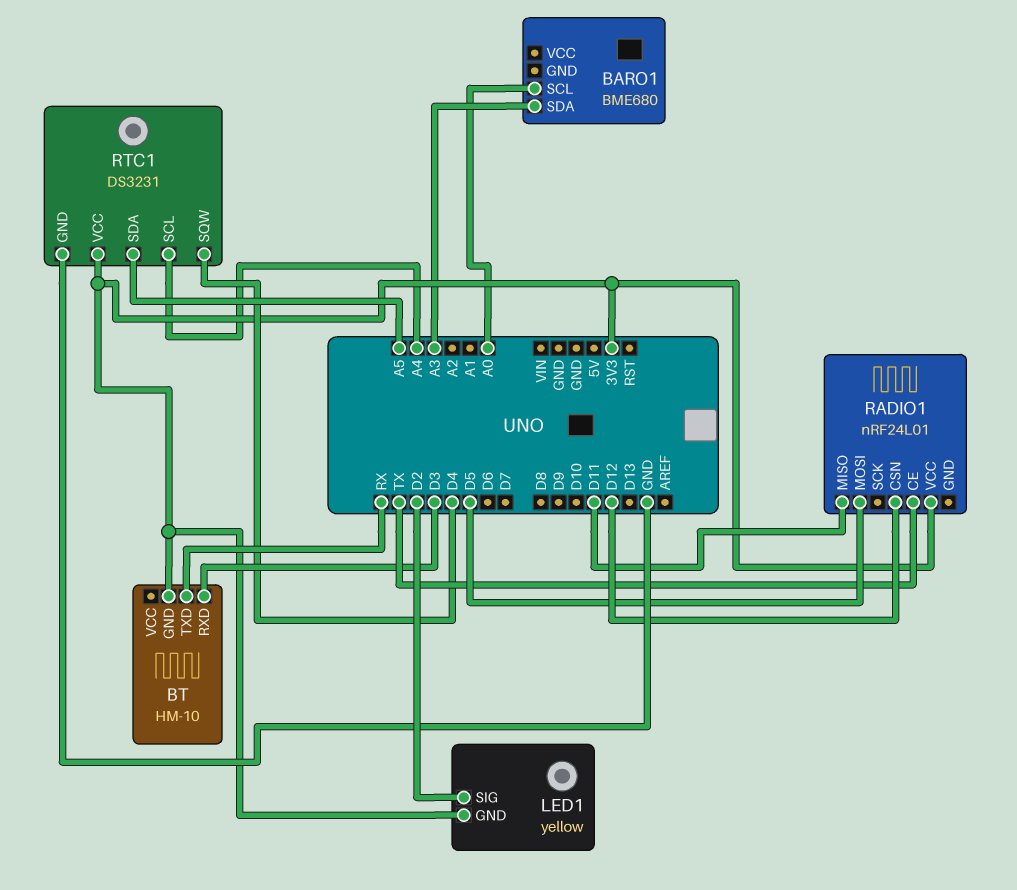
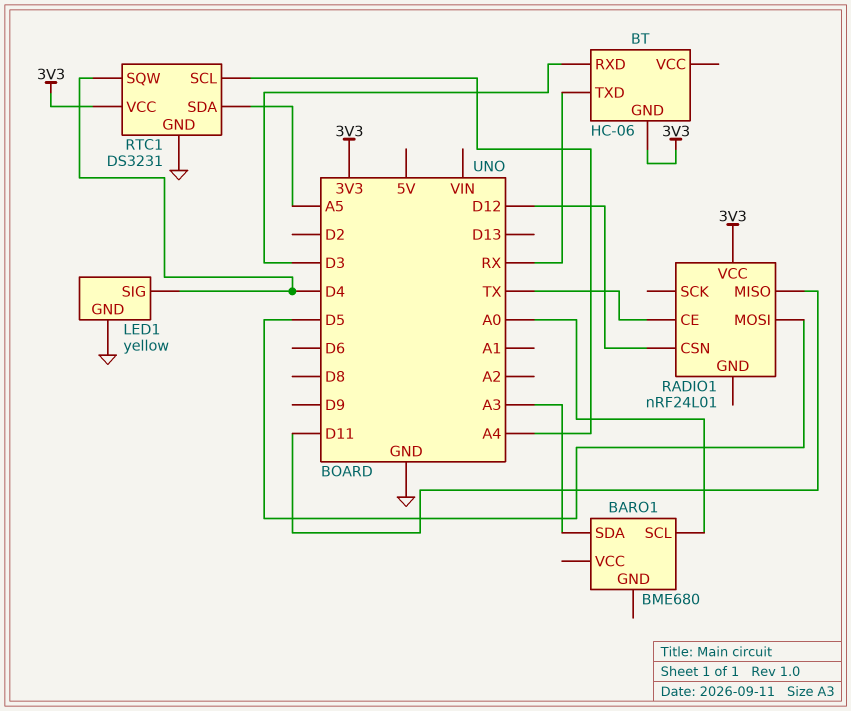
BT: HM-10 -> HC-06
LED1 pin GND: 3V3 -> GND
LED1 pin SIG: D2 -> D4

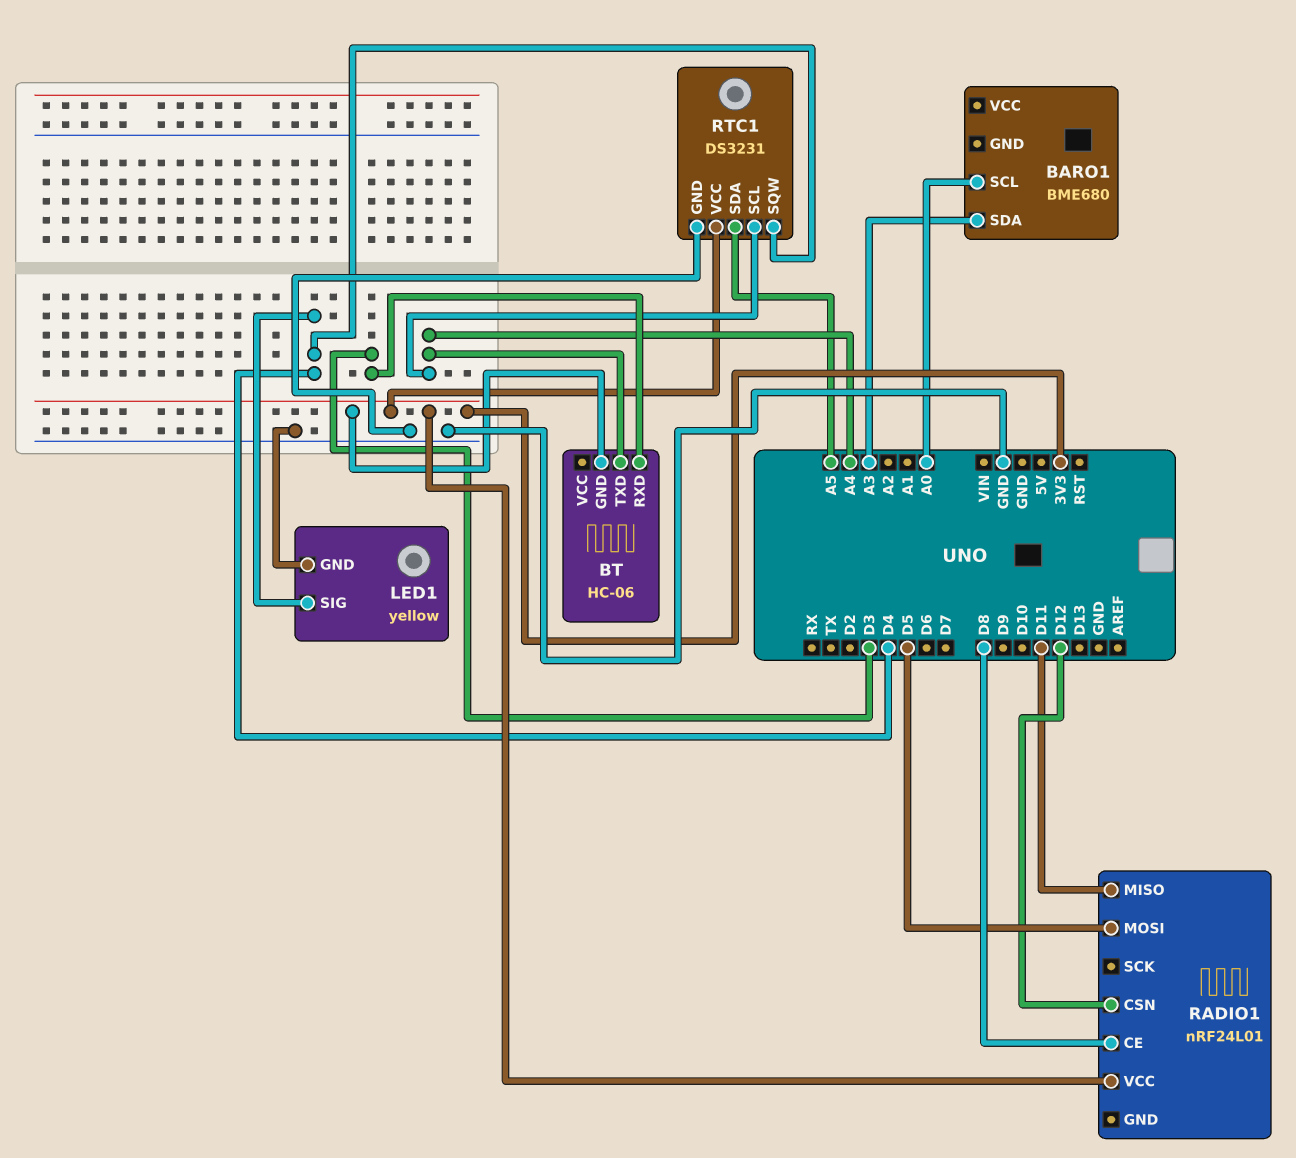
BT pin TXD: RX -> A4
RADIO1 pin CE: TX -> D8

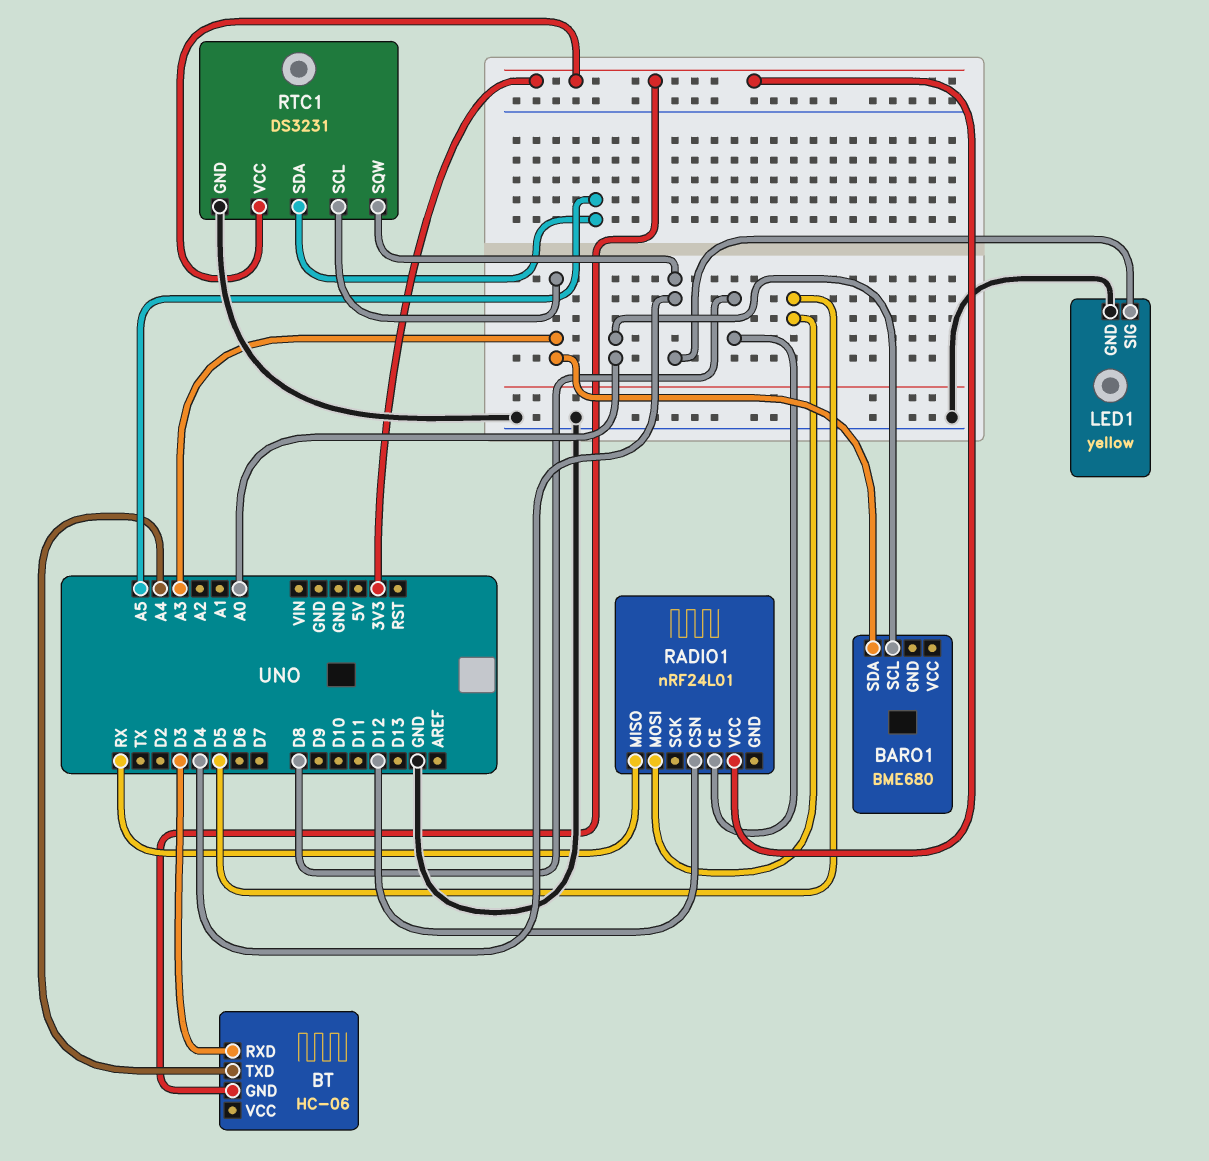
RADIO1 pin MISO: D11 -> RX
RTC1 pin SCL: A4 -> A3

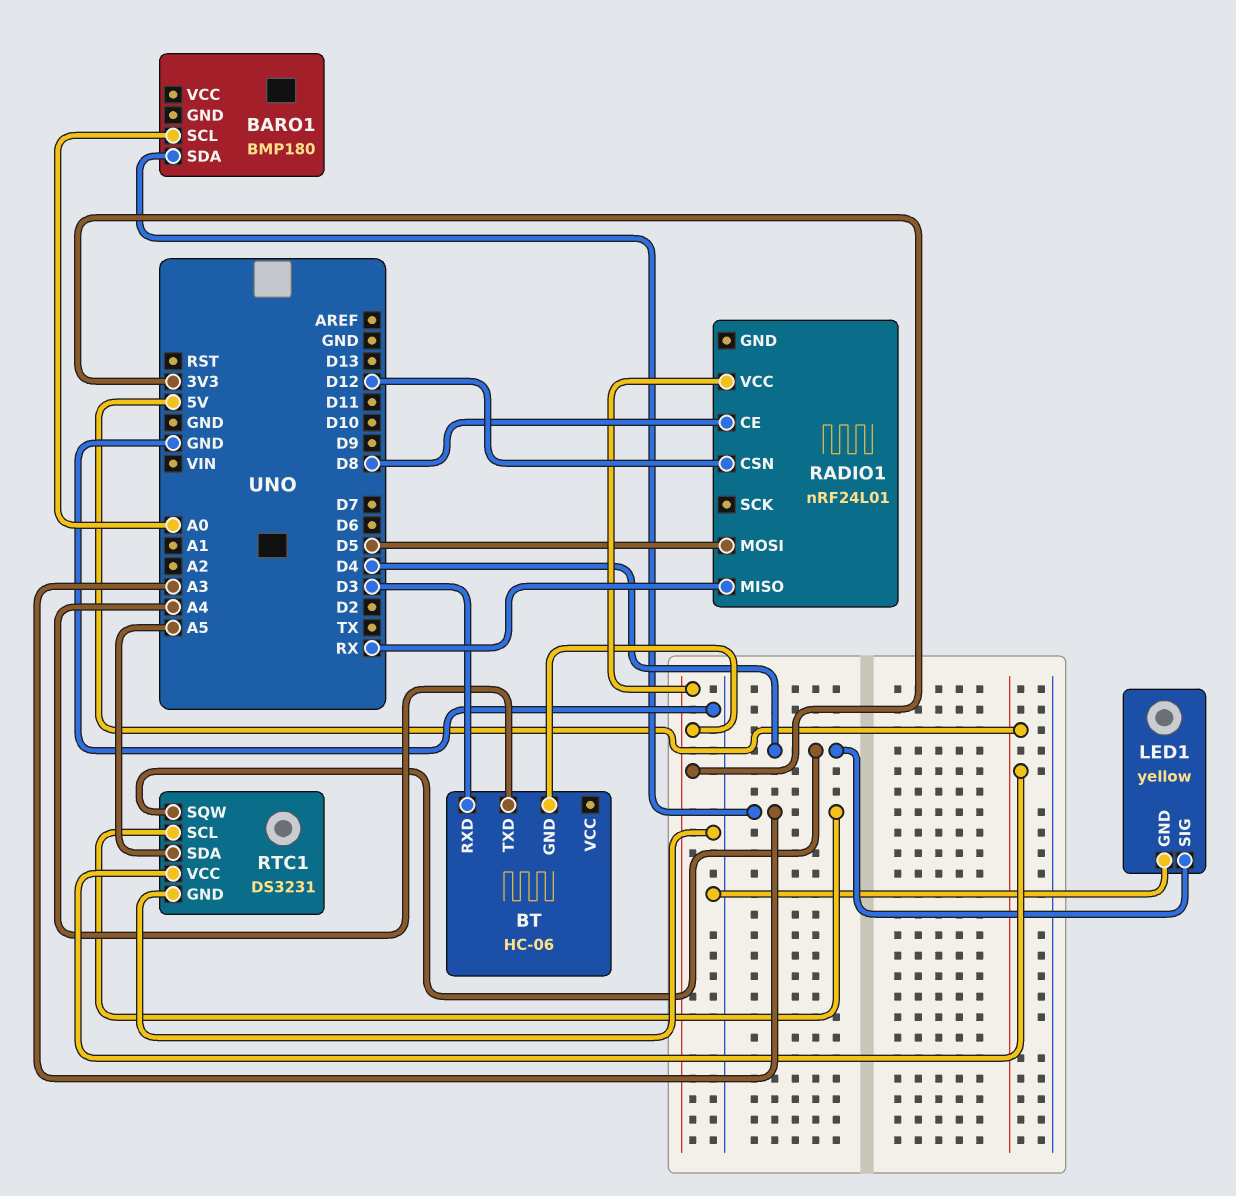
BARO1: BME680 -> BMP180
RTC1 pin VCC: 3V3 -> 5V

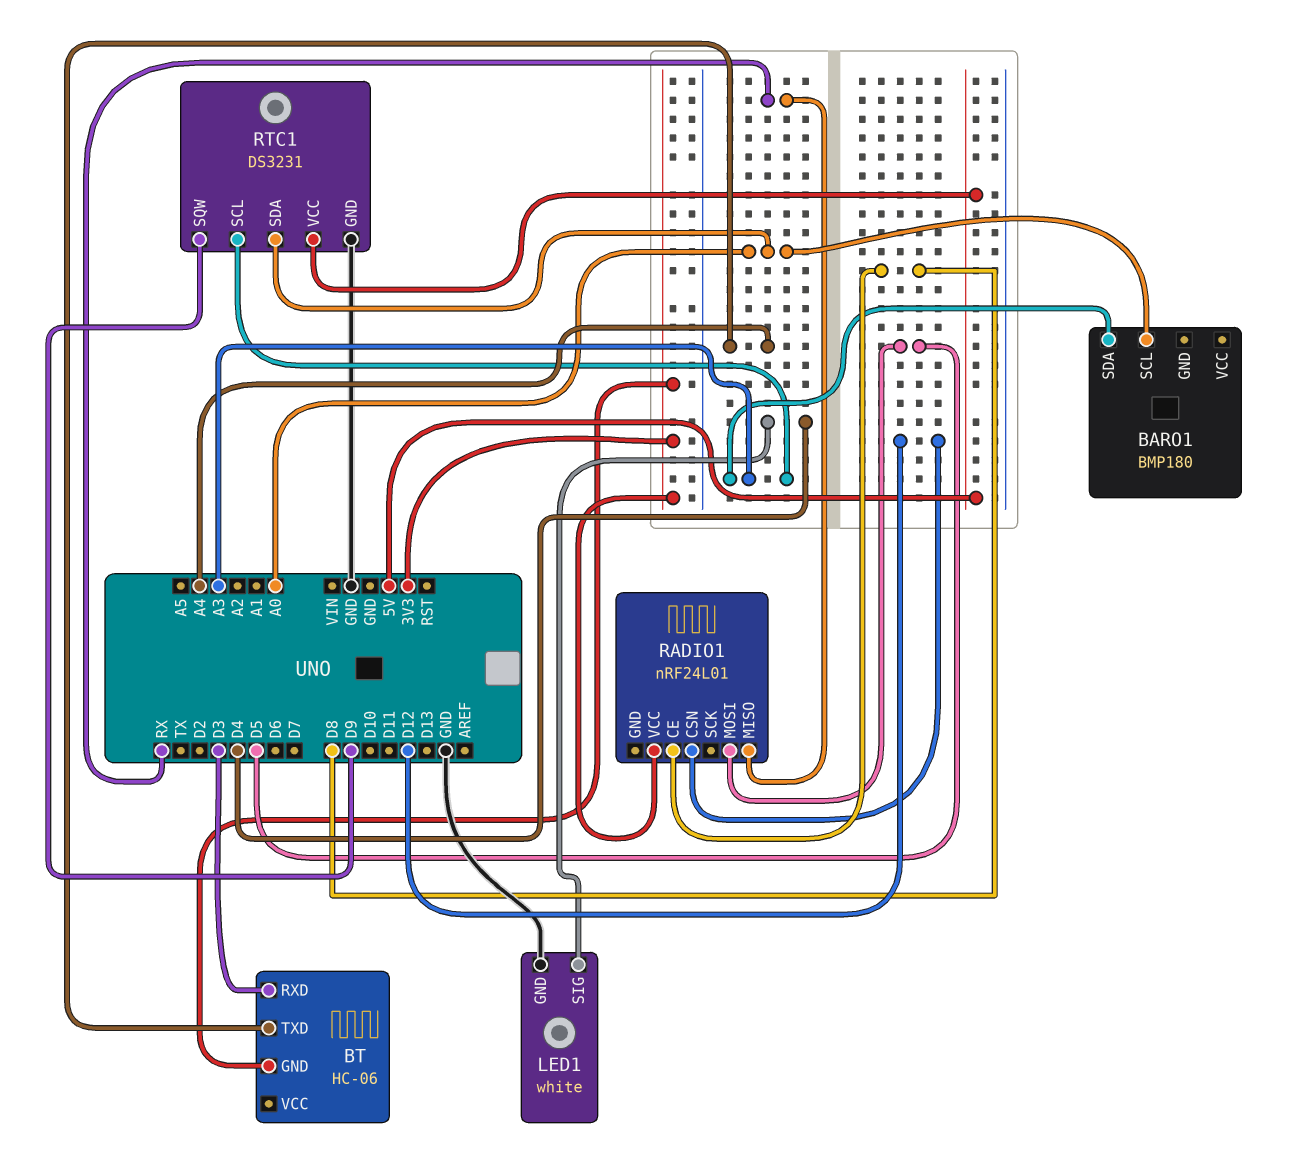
LED1: yellow -> white
RTC1 pin SDA: A5 -> A0
RTC1 pin SQW: D4 -> D9

